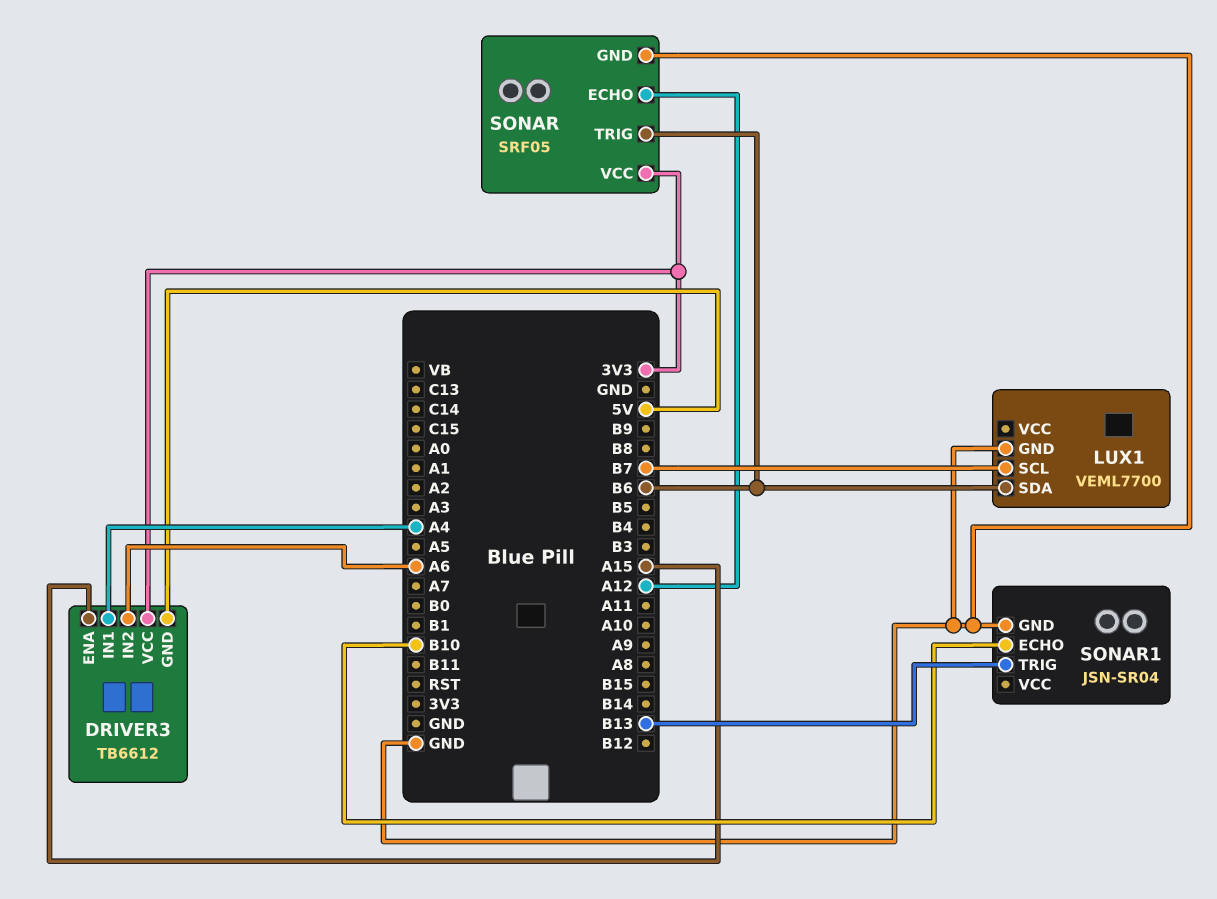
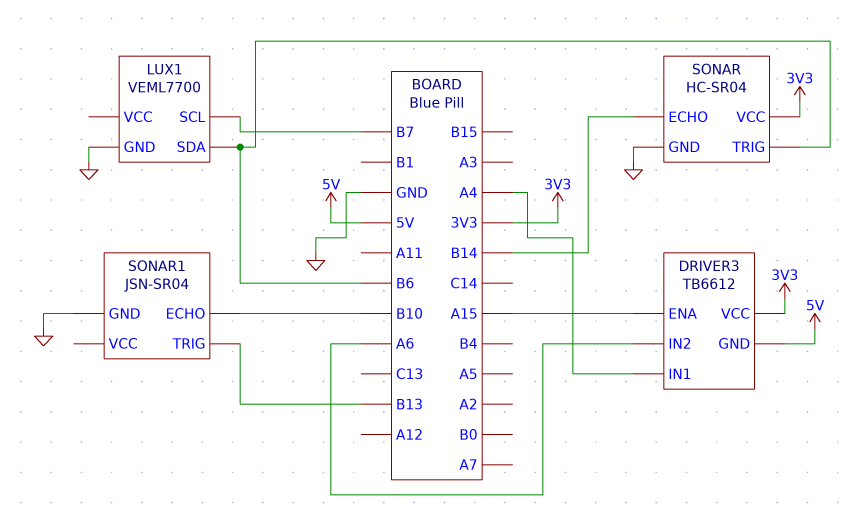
SONAR: SRF05 -> HC-SR04
SONAR pin ECHO: A12 -> B14

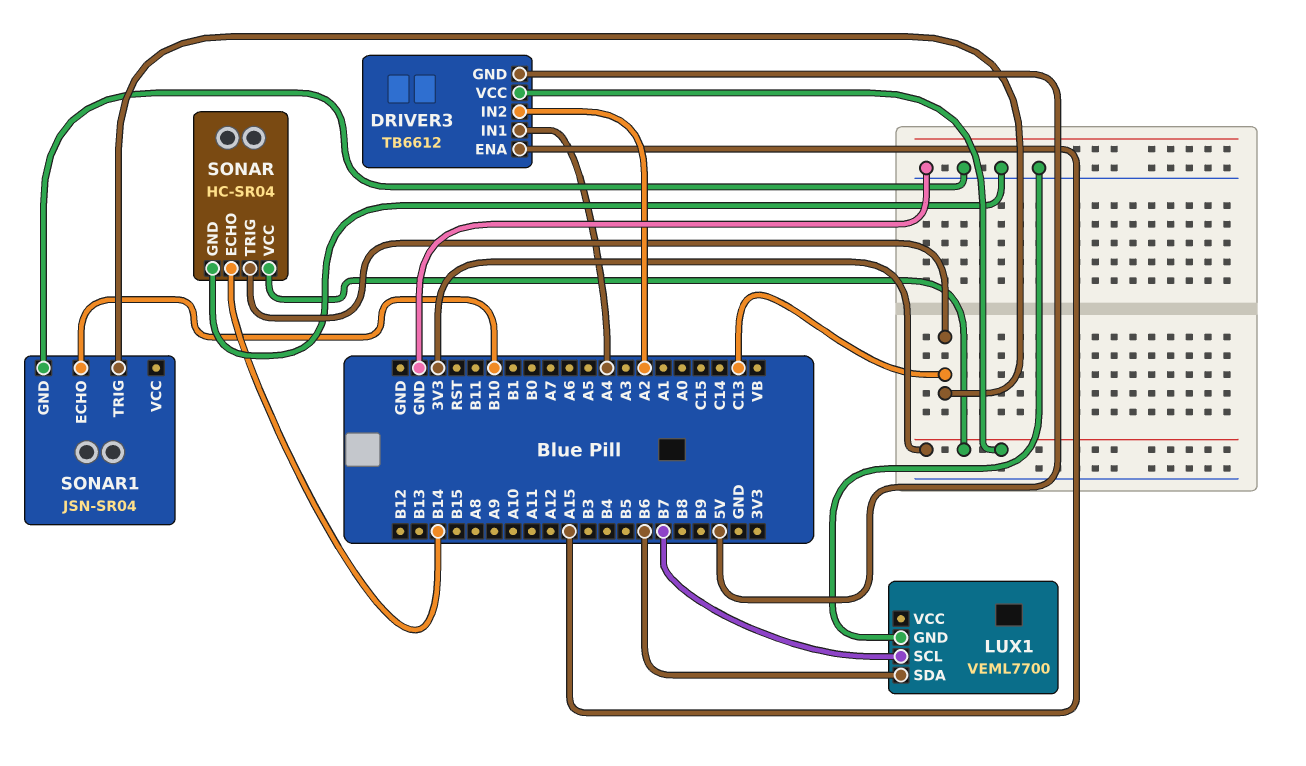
DRIVER3 pin IN2: A6 -> A2
SONAR pin TRIG: B6 -> C13
SONAR1 pin TRIG: B13 -> C13

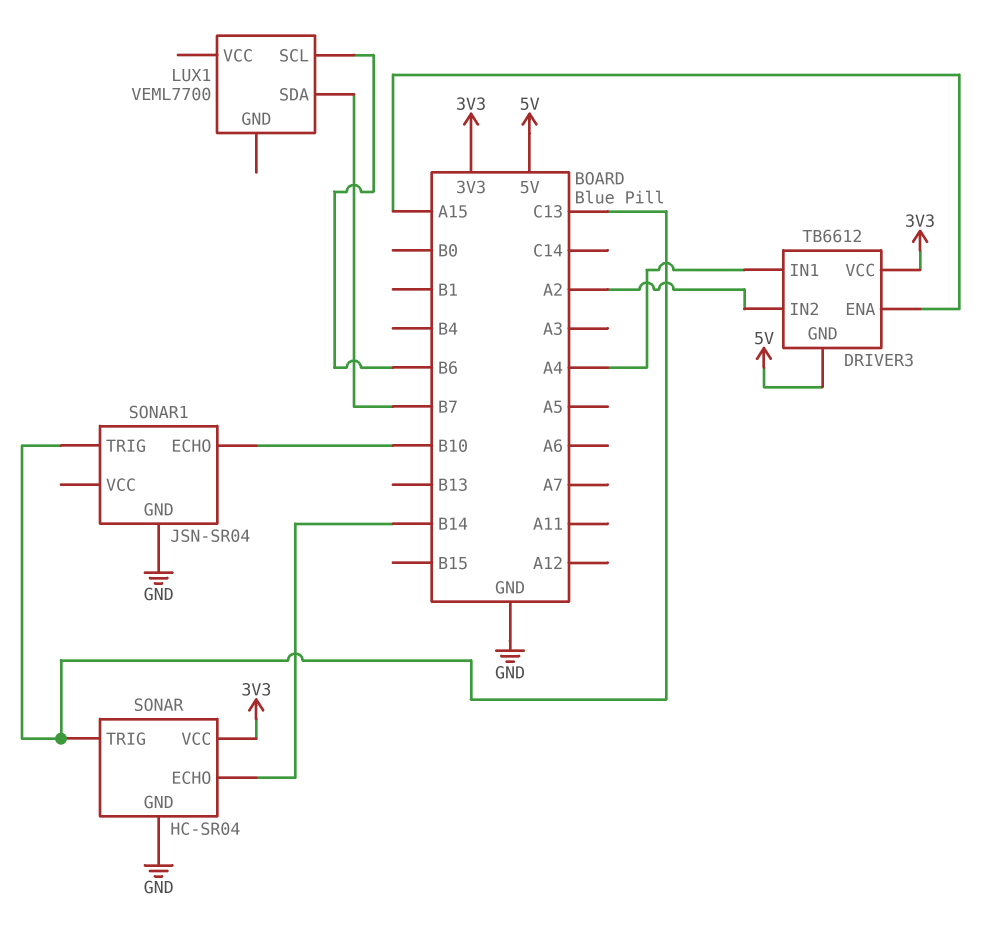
LUX1 pin GND: GND -> none
LUX1 pin SCL: B7 -> B6
LUX1 pin SDA: B6 -> B7

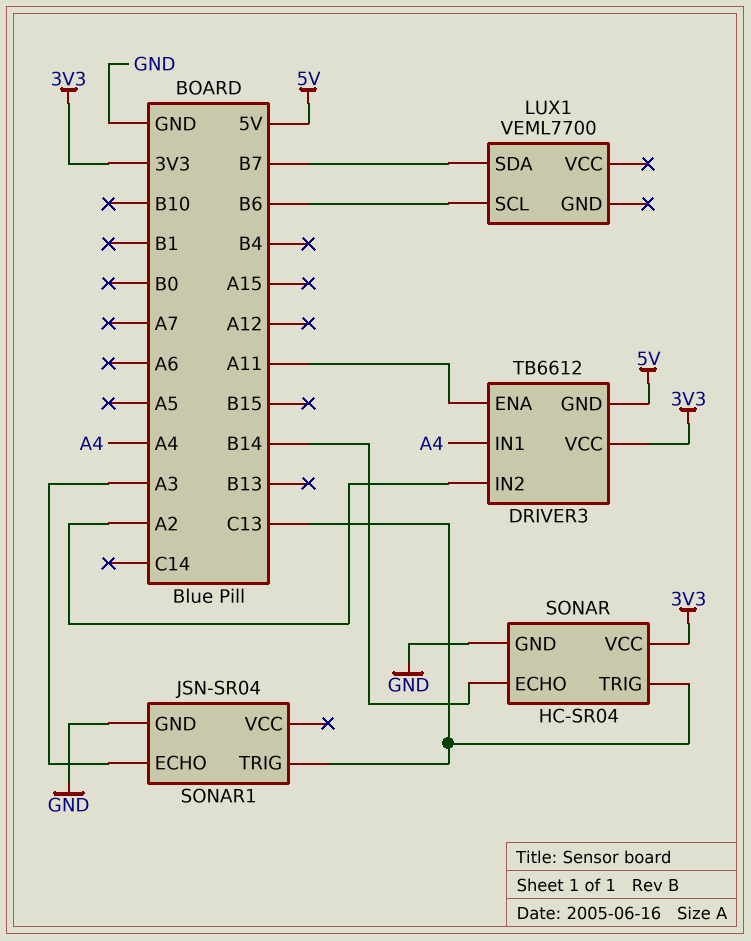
DRIVER3 pin ENA: A15 -> A11
SONAR1 pin ECHO: B10 -> A3

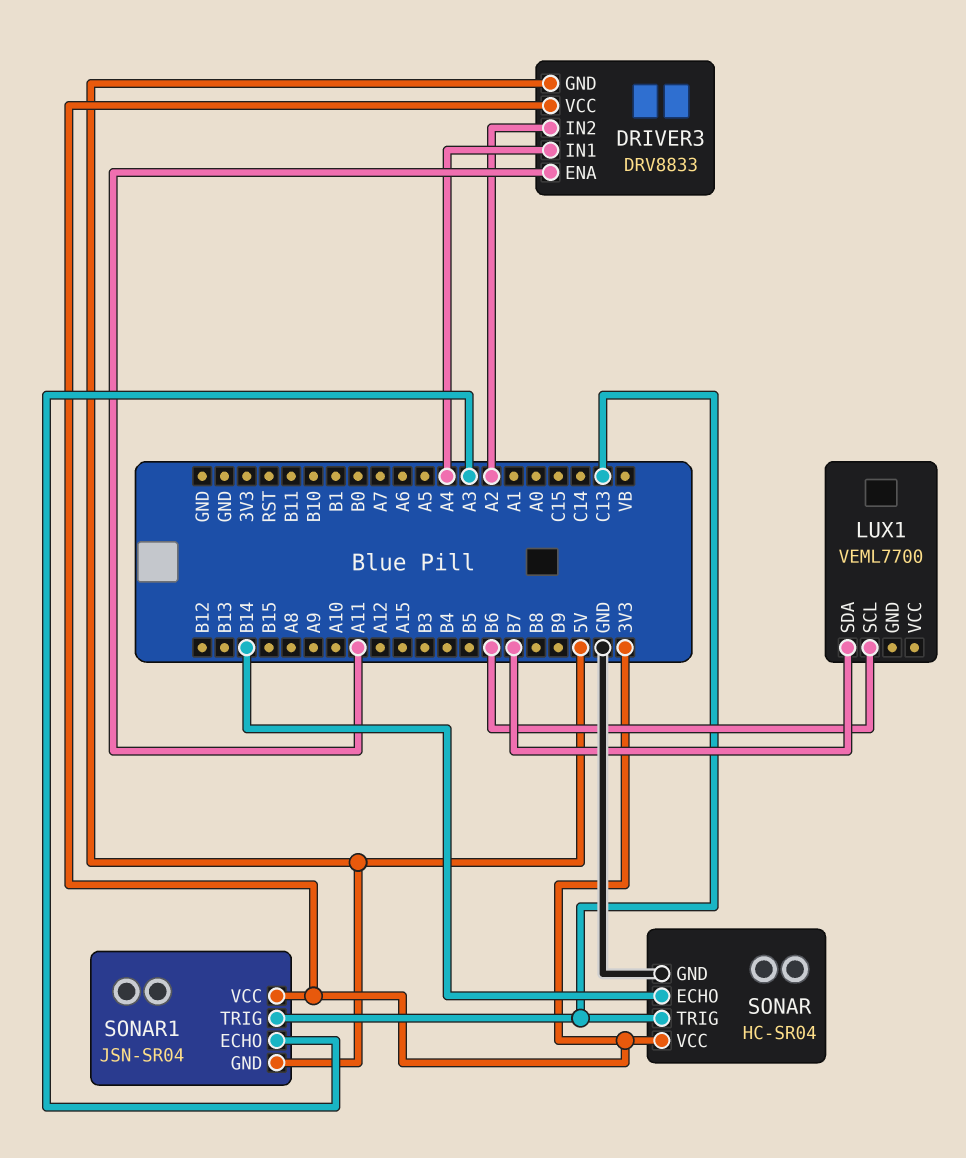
DRIVER3: TB6612 -> DRV8833
SONAR1 pin GND: GND -> 5V
SONAR1 pin VCC: none -> 3V3

